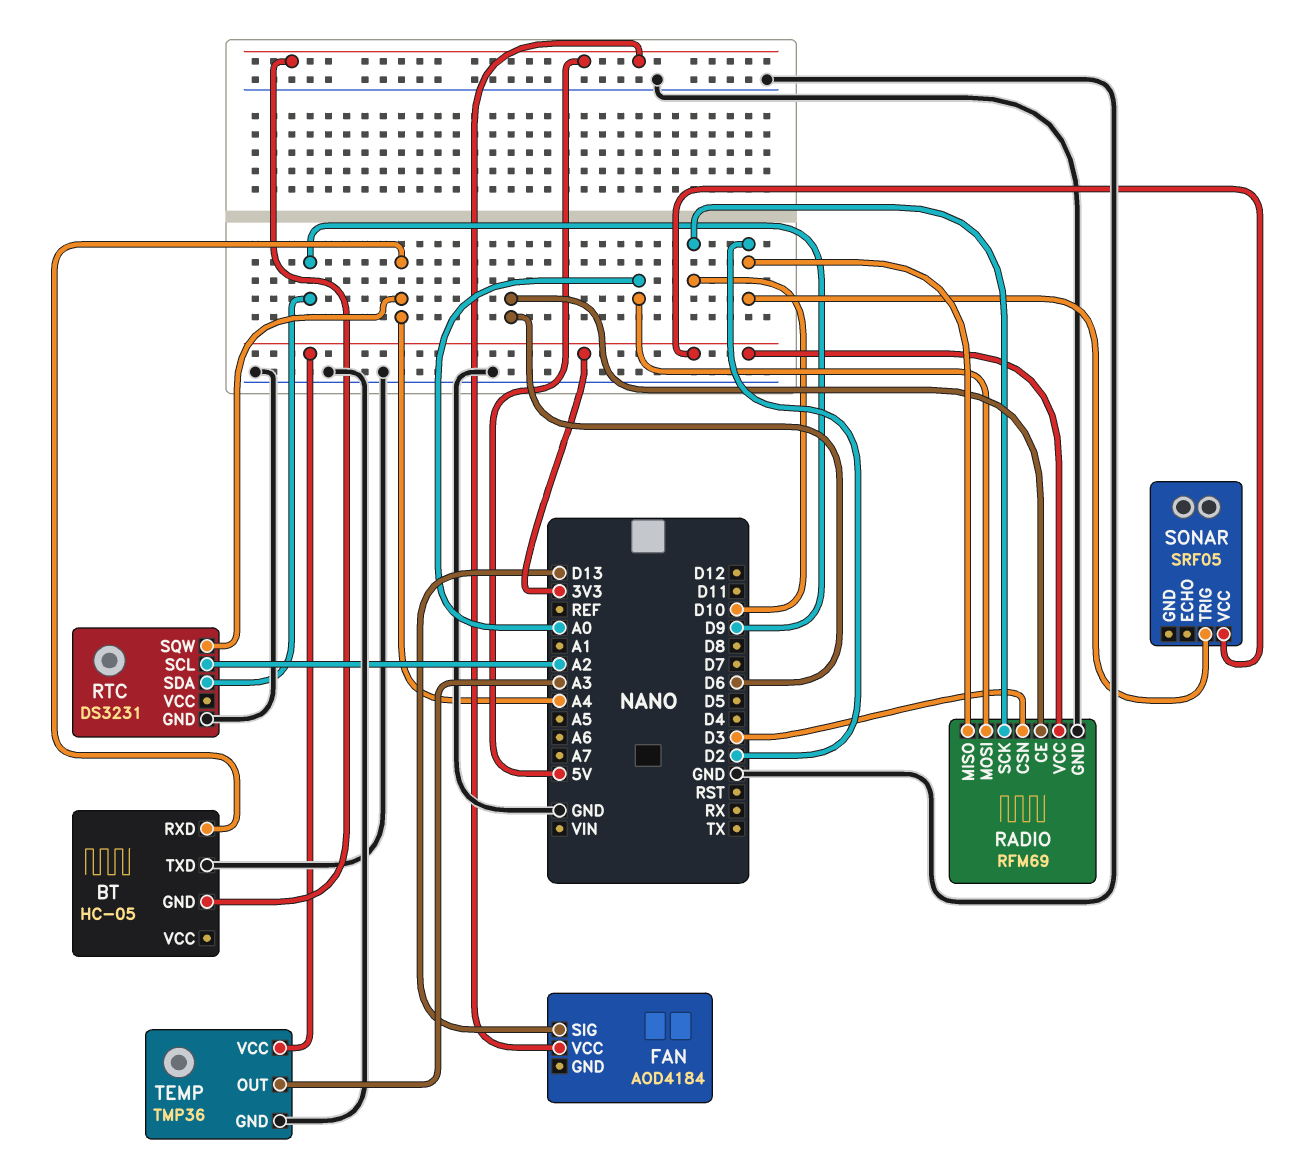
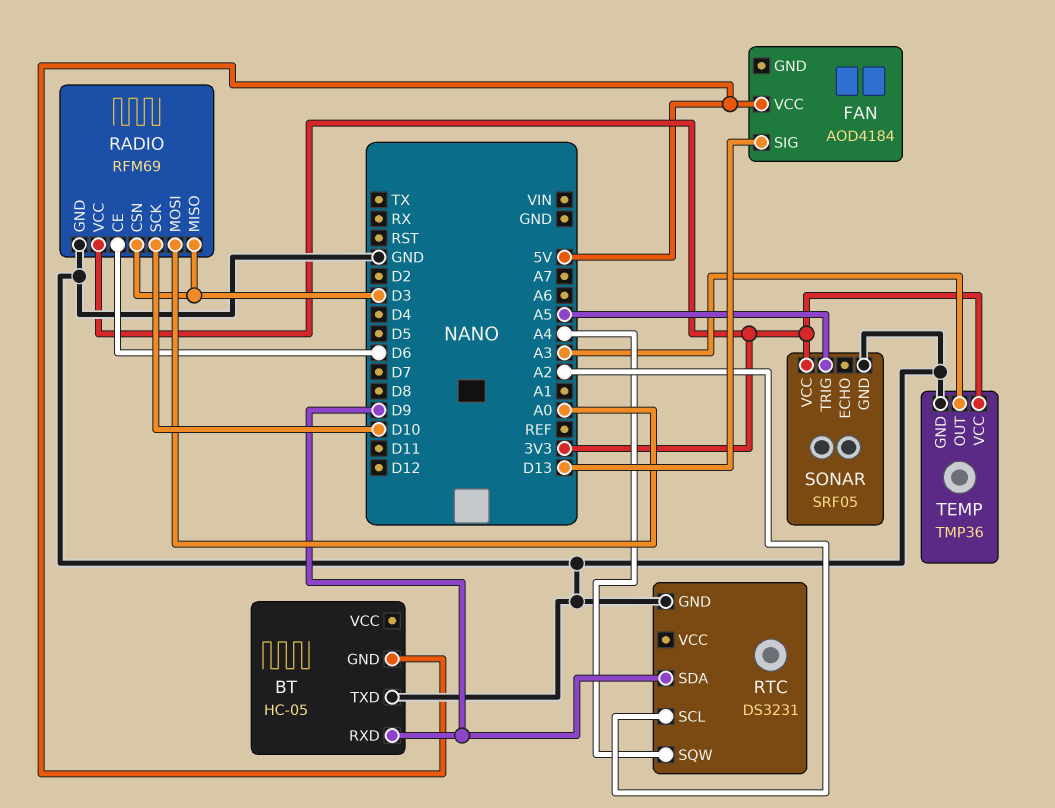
BT pin RXD: A4 -> D9
RADIO pin MISO: D2 -> D3
SONAR pin GND: none -> GND
SONAR pin TRIG: D2 -> A5

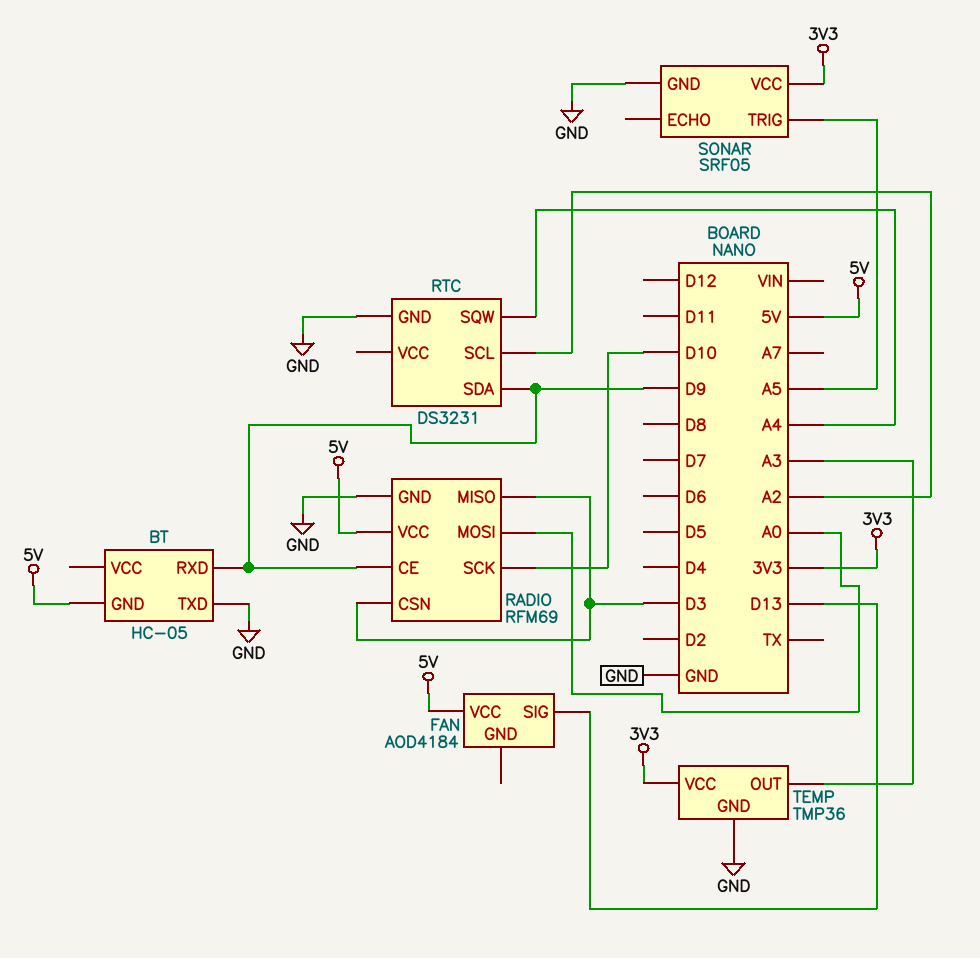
RADIO pin CE: D6 -> D9
RADIO pin VCC: 3V3 -> 5V

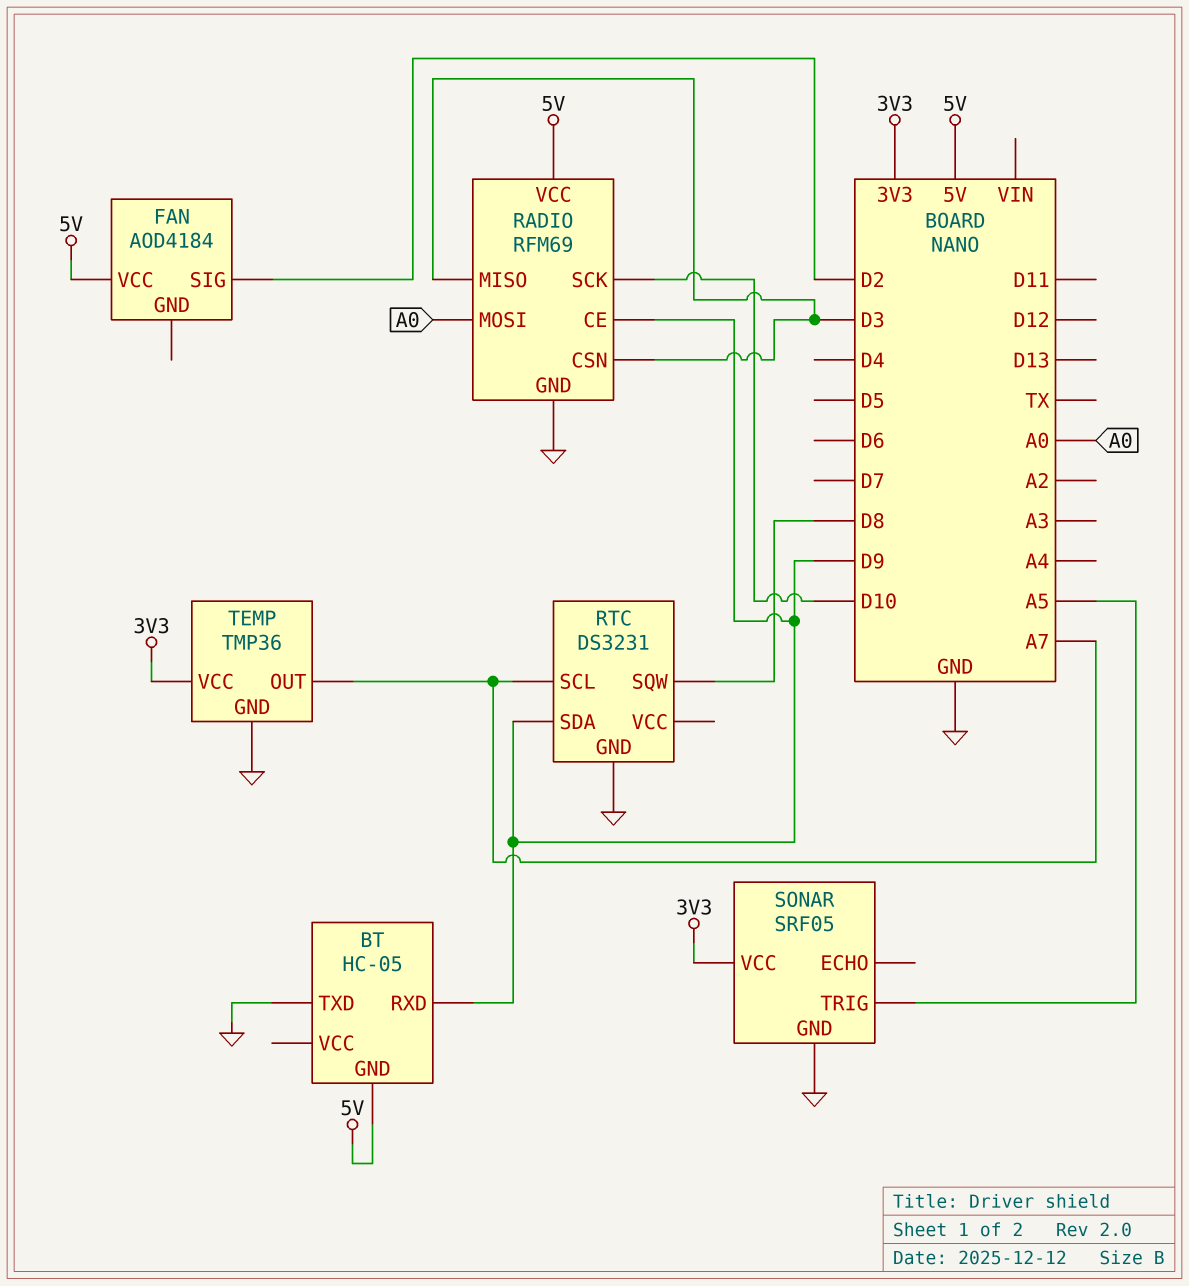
FAN pin SIG: D13 -> D2
RTC pin SCL: A2 -> A7
RTC pin SQW: A4 -> D8
TEMP pin OUT: A3 -> A7

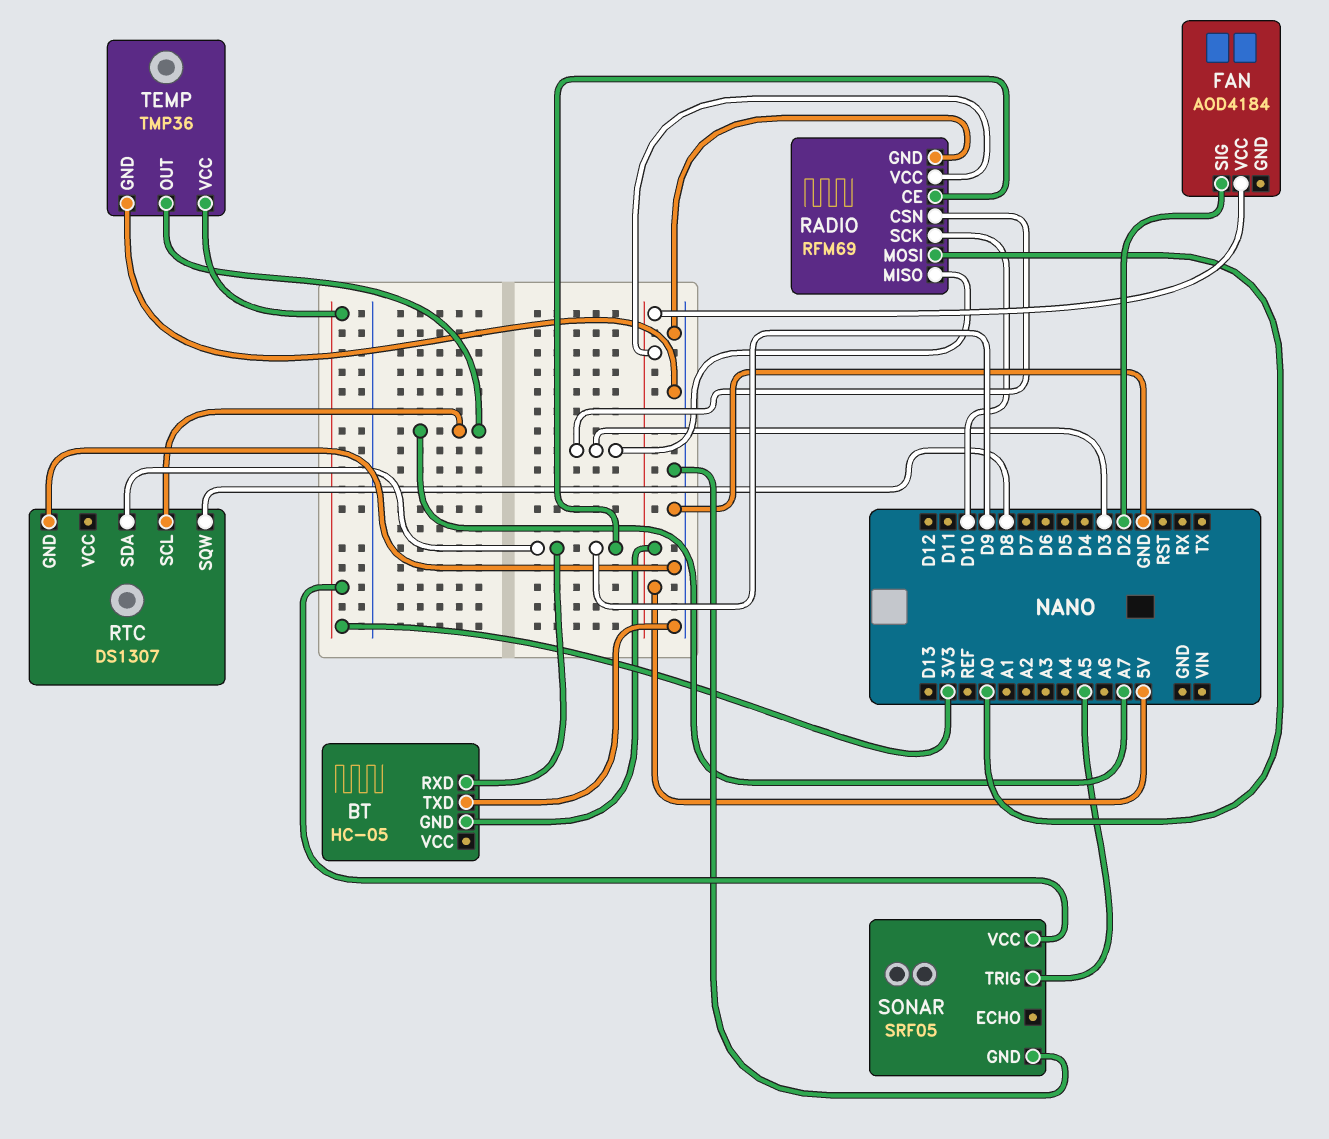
RTC: DS3231 -> DS1307

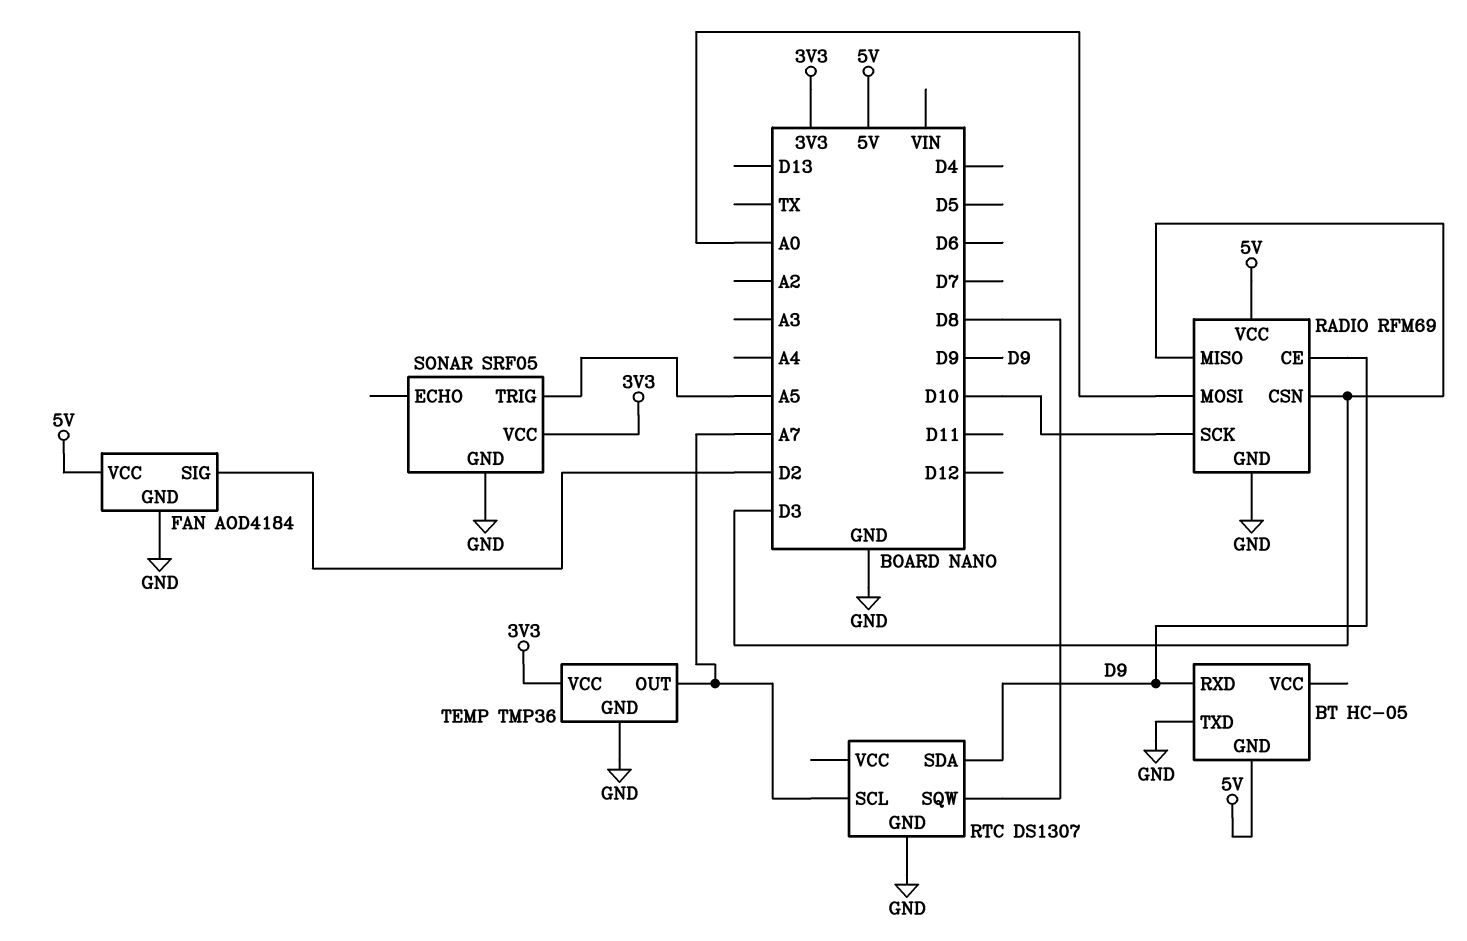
FAN pin GND: none -> GND

